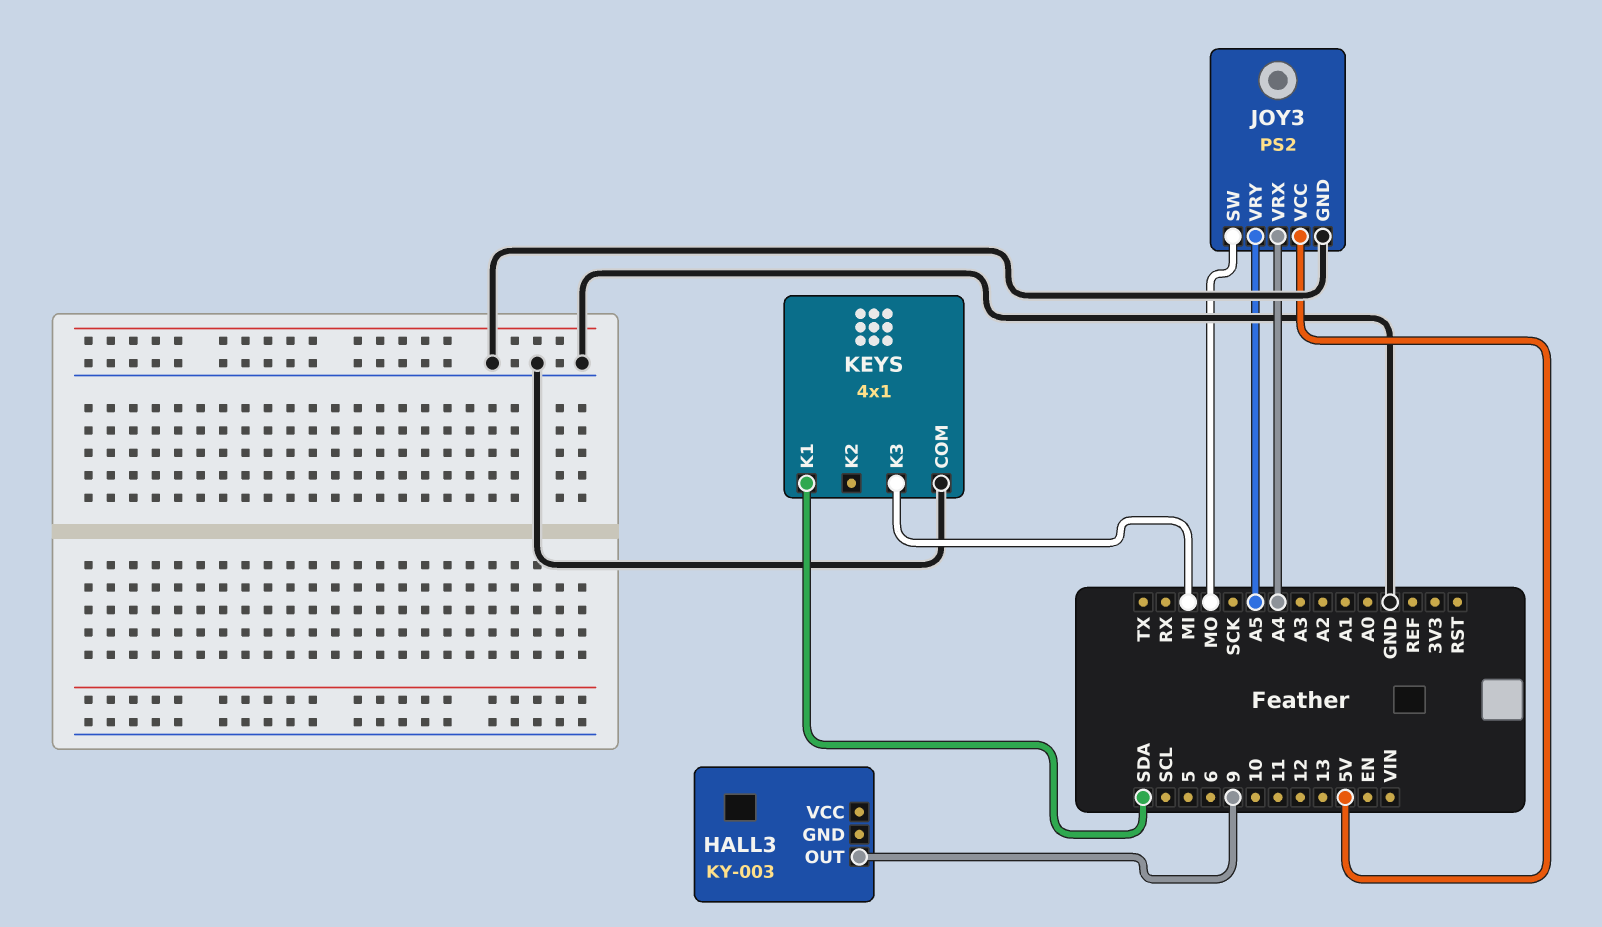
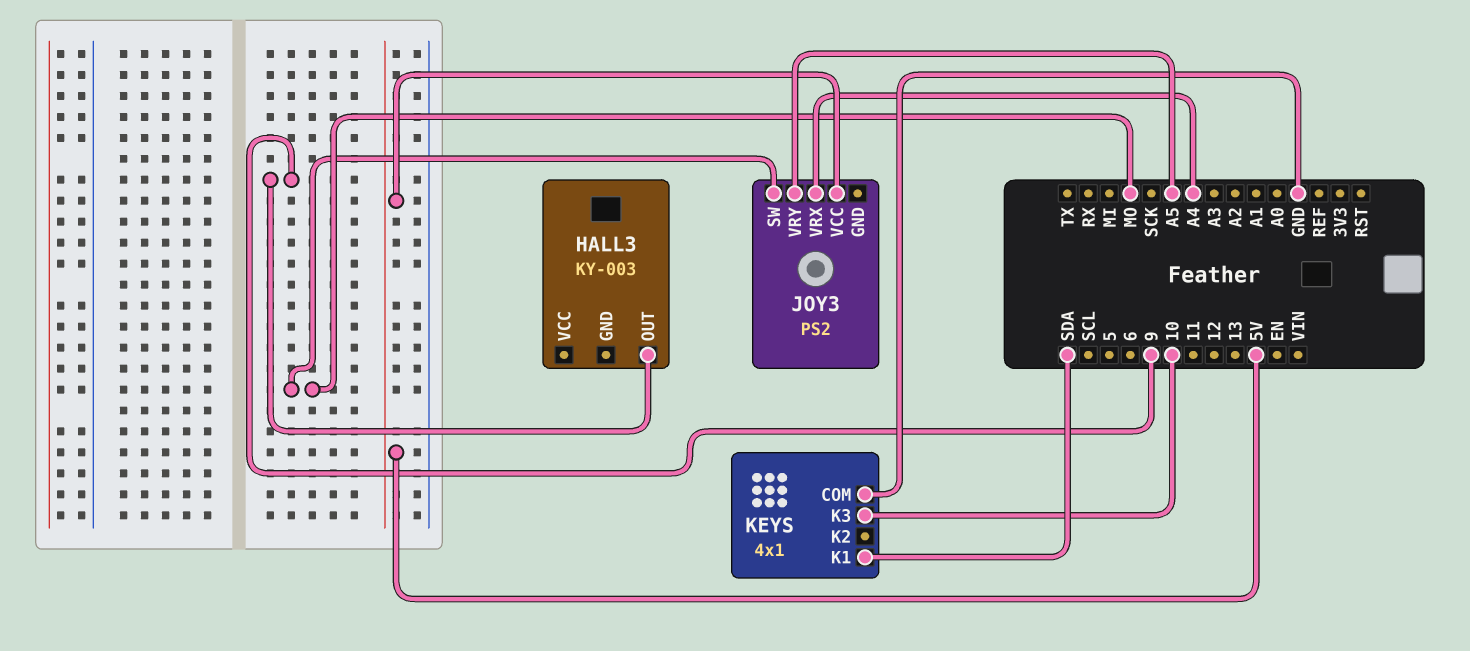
JOY3 pin GND: GND -> none
KEYS pin K3: MI -> 10

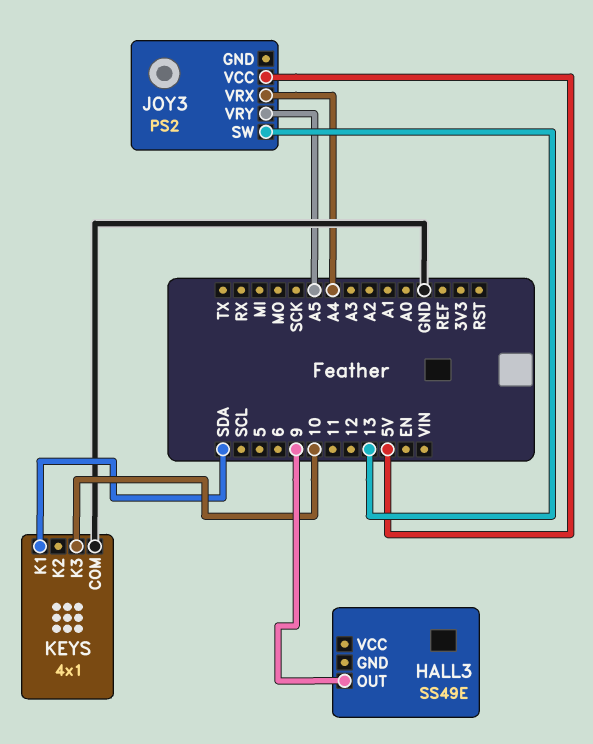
HALL3: KY-003 -> SS49E
JOY3 pin SW: MO -> 13

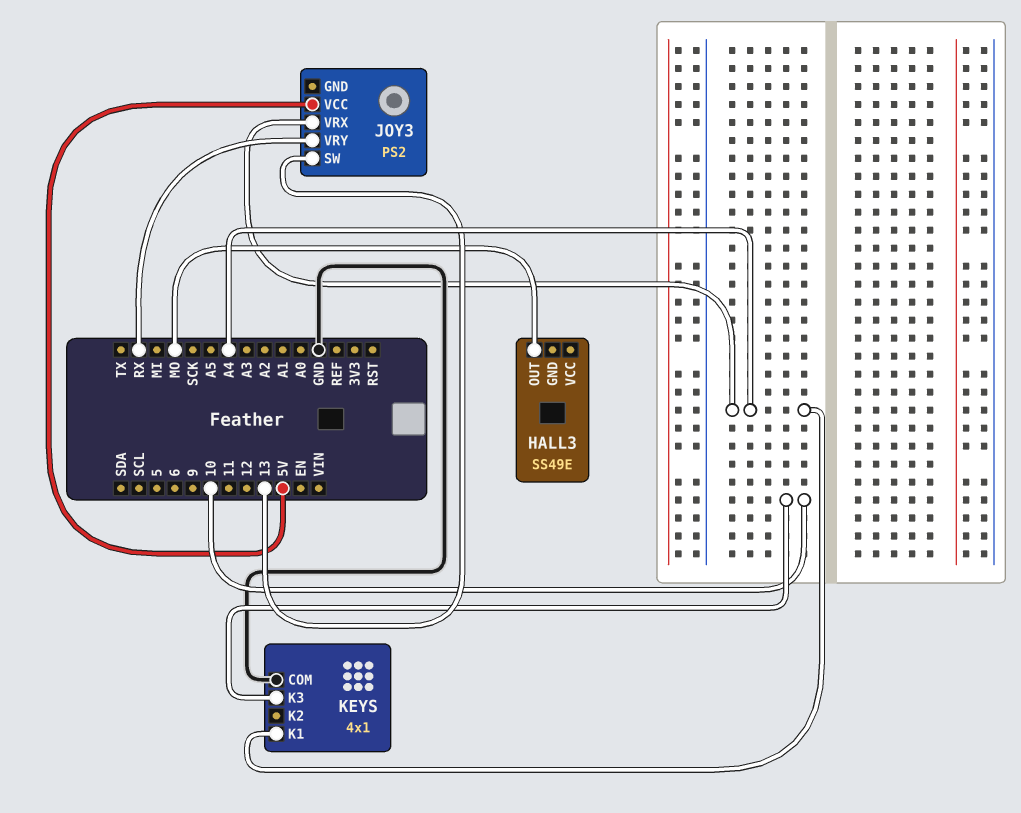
HALL3 pin OUT: 9 -> MO
JOY3 pin VRY: A5 -> RX
KEYS pin K1: SDA -> A4

